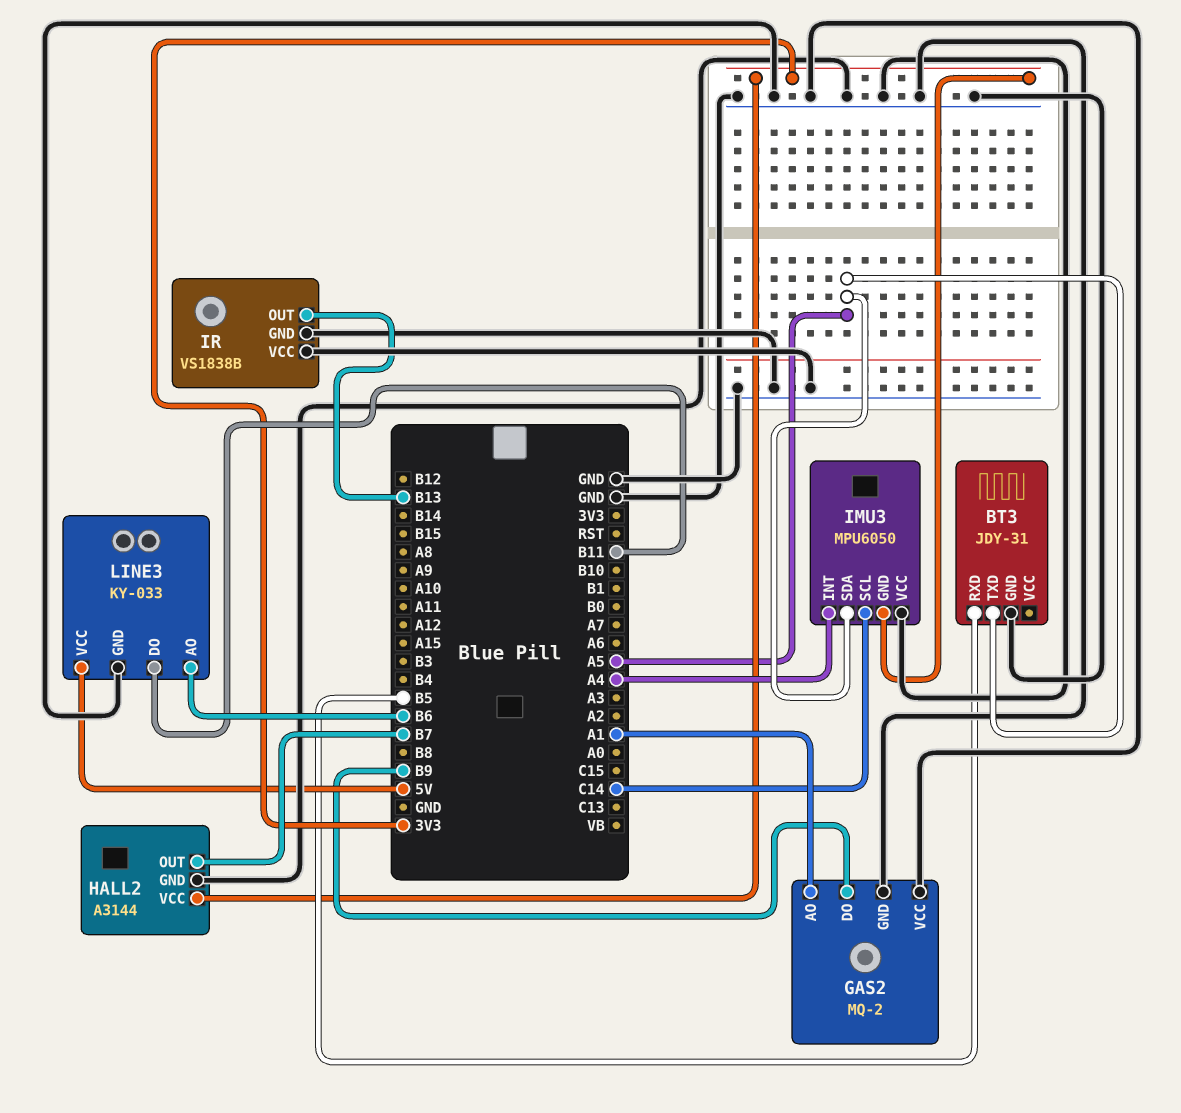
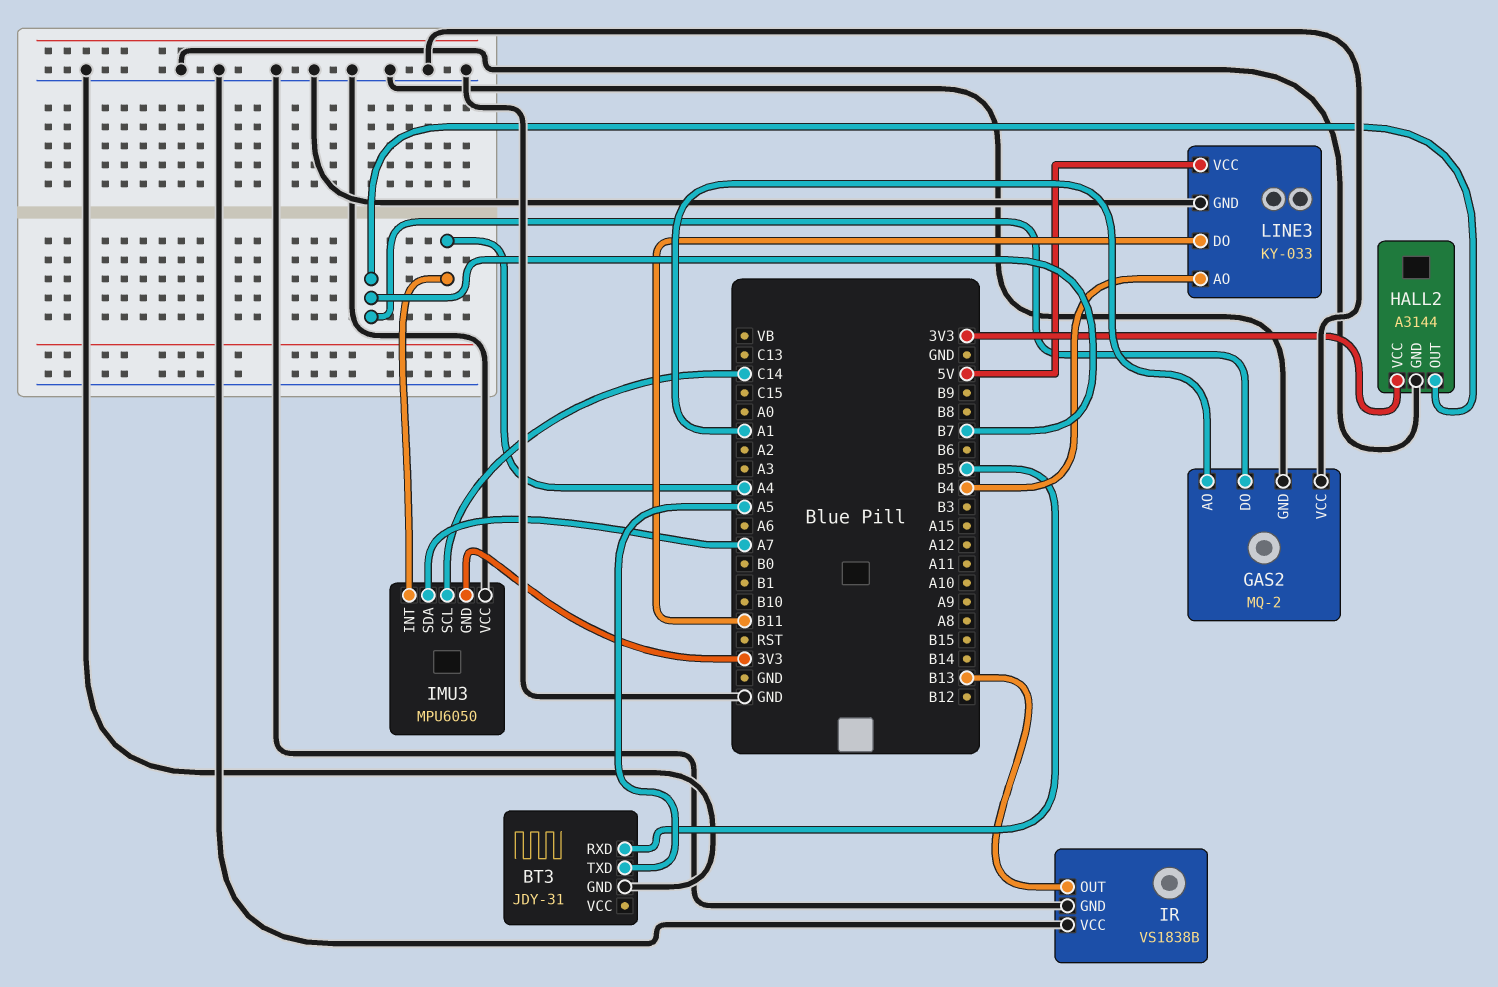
GAS2 pin DO: B9 -> B7
IMU3 pin SDA: A5 -> A7
LINE3 pin AO: B6 -> B4

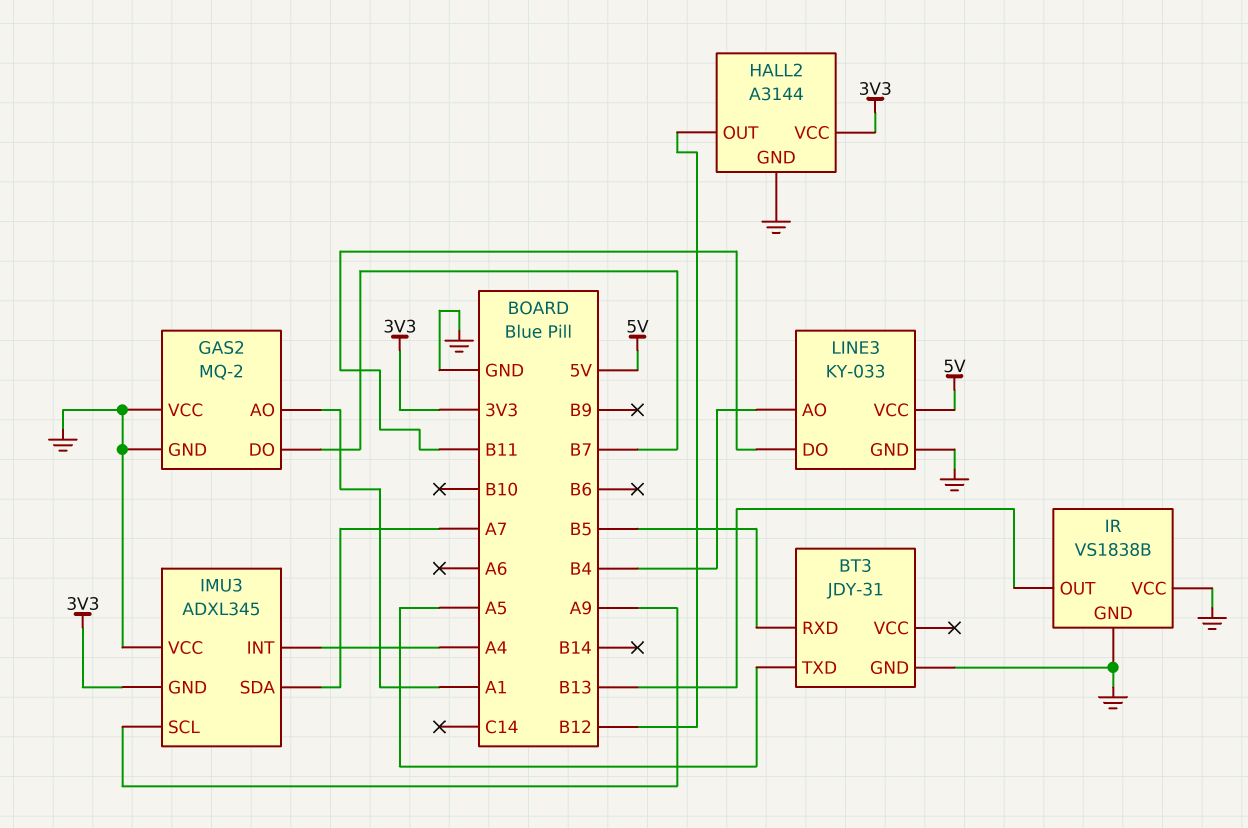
HALL2 pin OUT: B7 -> B12
IMU3: MPU6050 -> ADXL345
IMU3 pin SCL: C14 -> A9

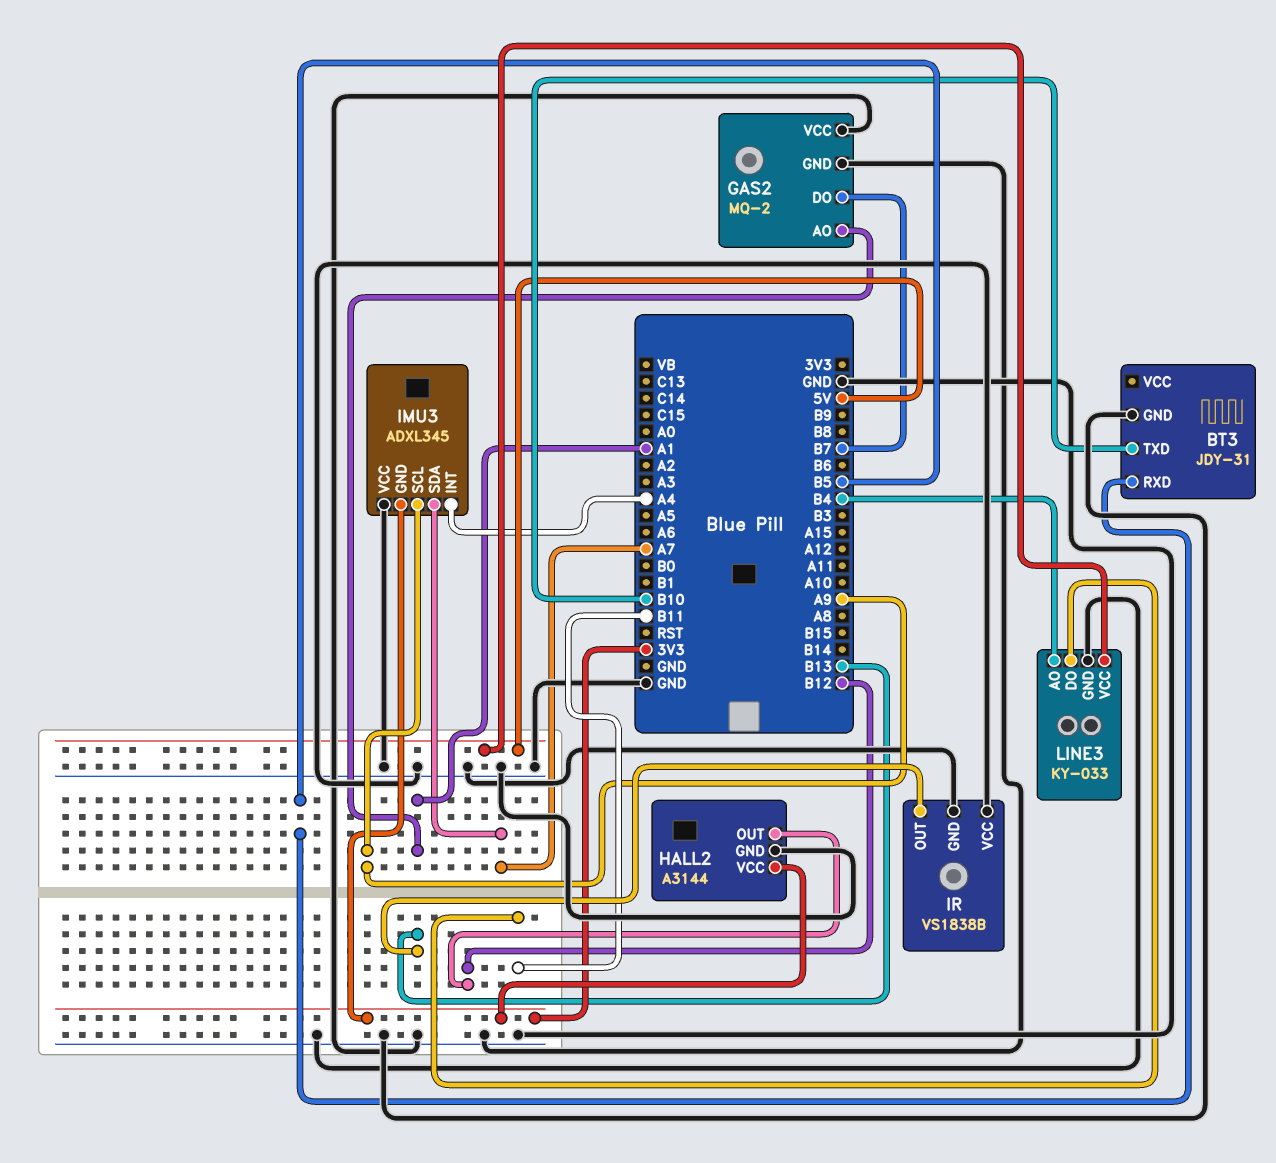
BT3 pin TXD: A5 -> B10

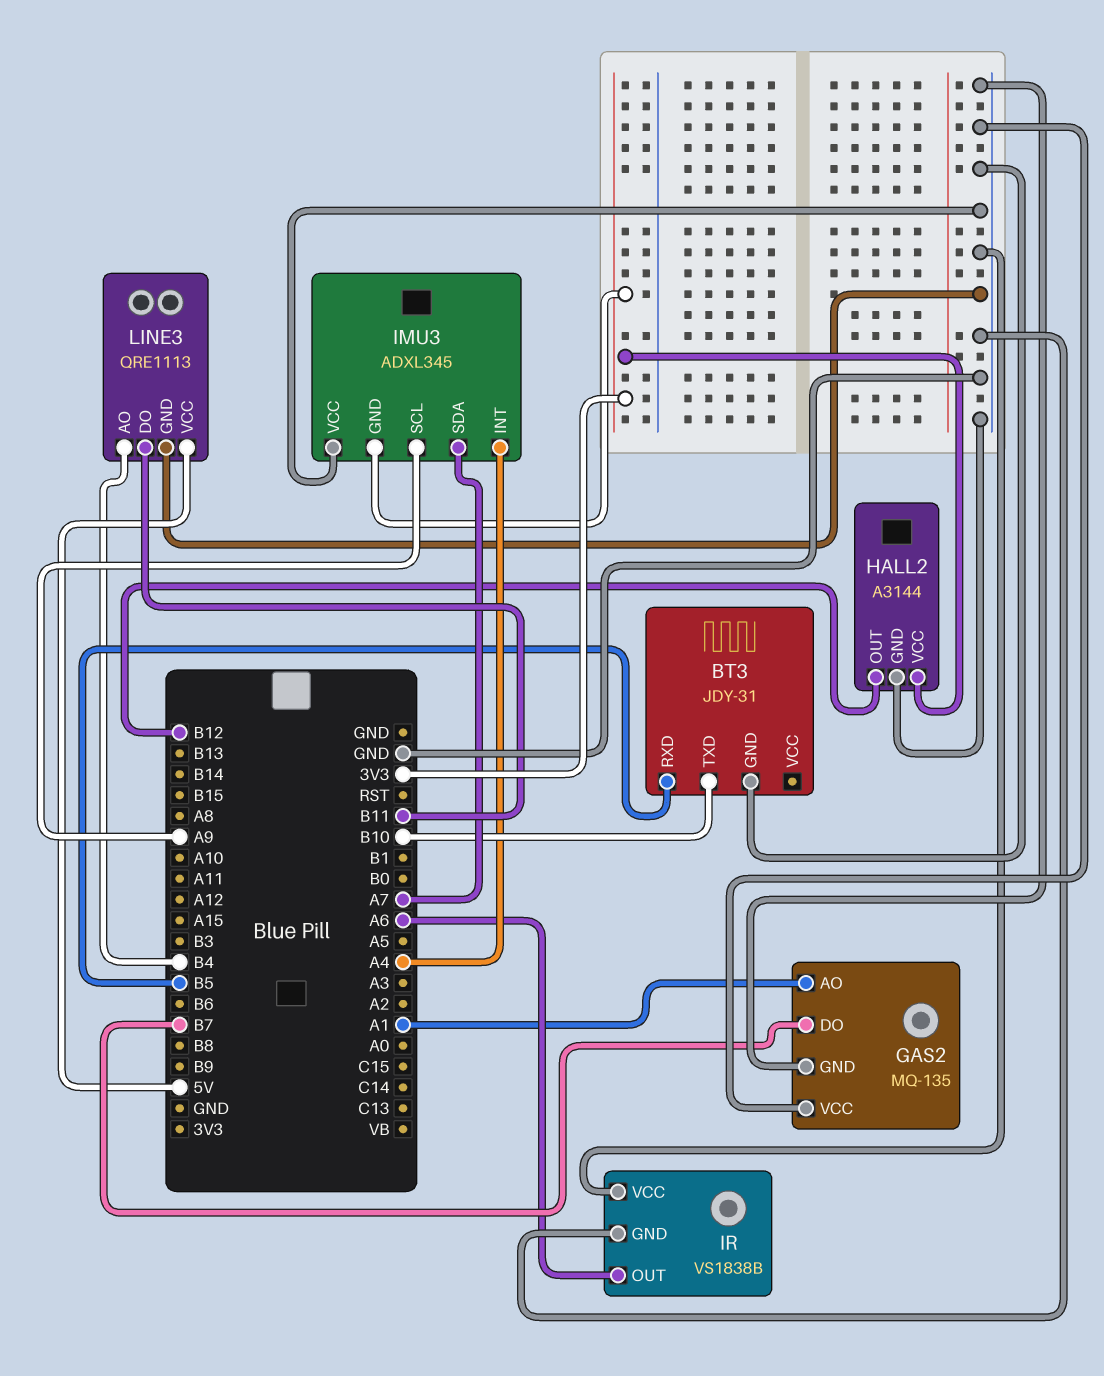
GAS2: MQ-2 -> MQ-135
IR pin OUT: B13 -> A6
LINE3: KY-033 -> QRE1113

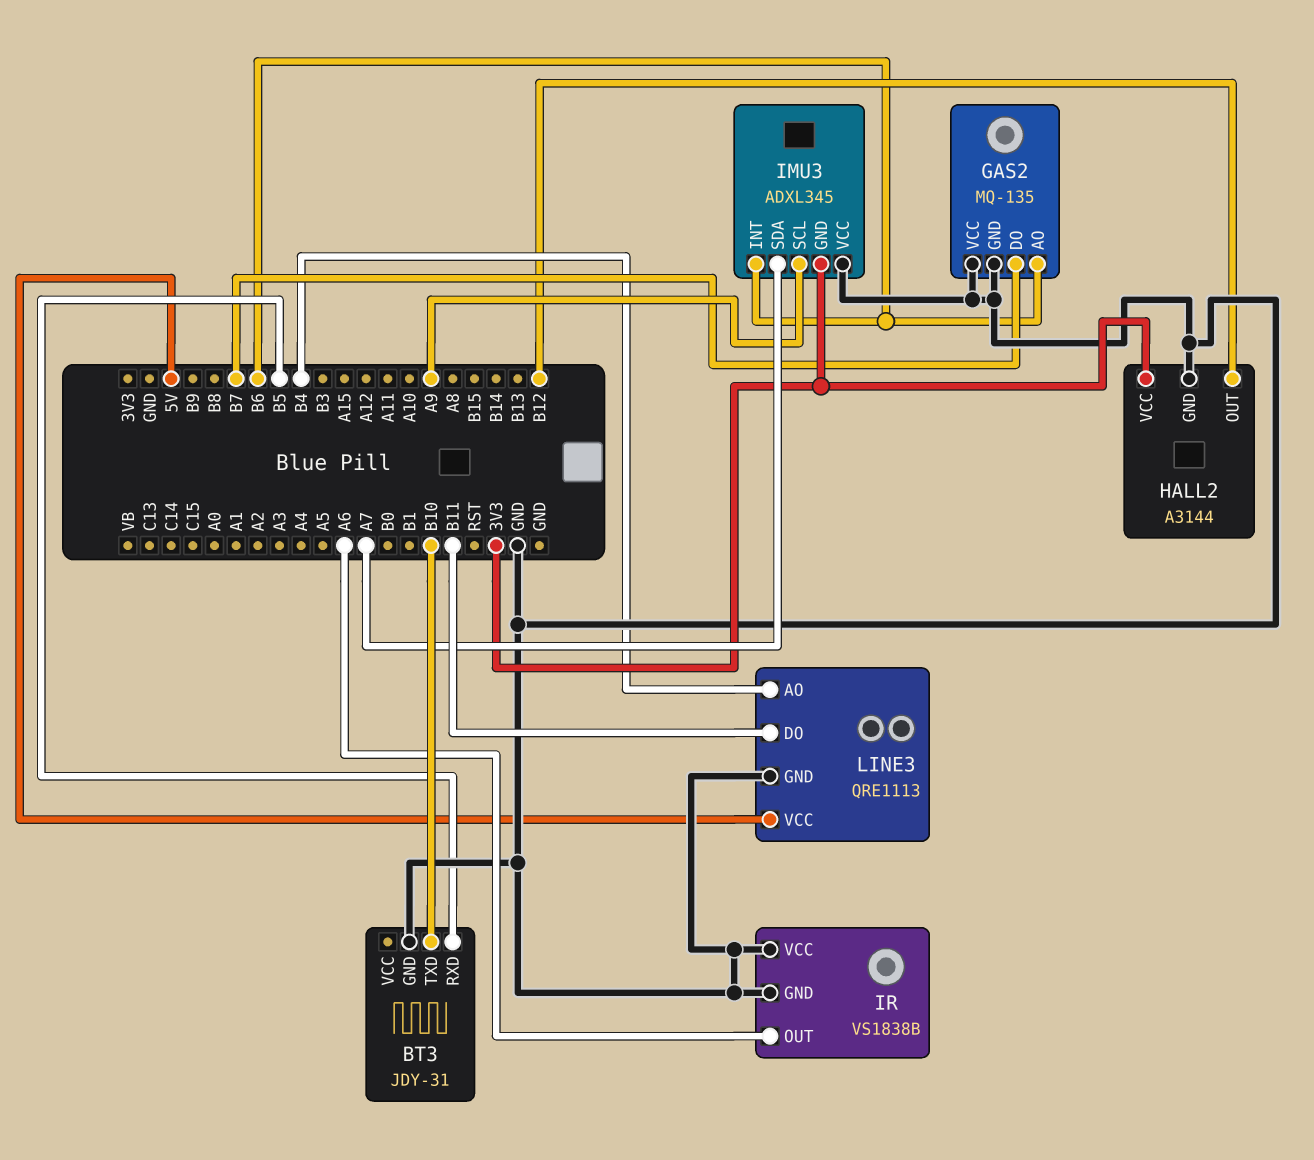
GAS2 pin AO: A1 -> B6
IMU3 pin INT: A4 -> B6

